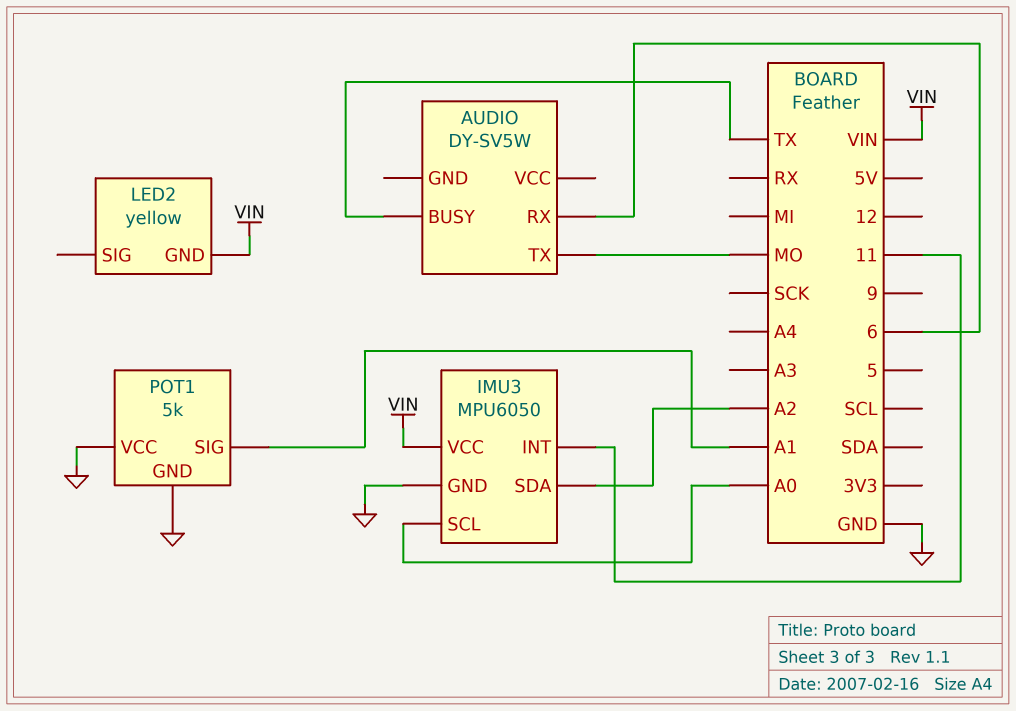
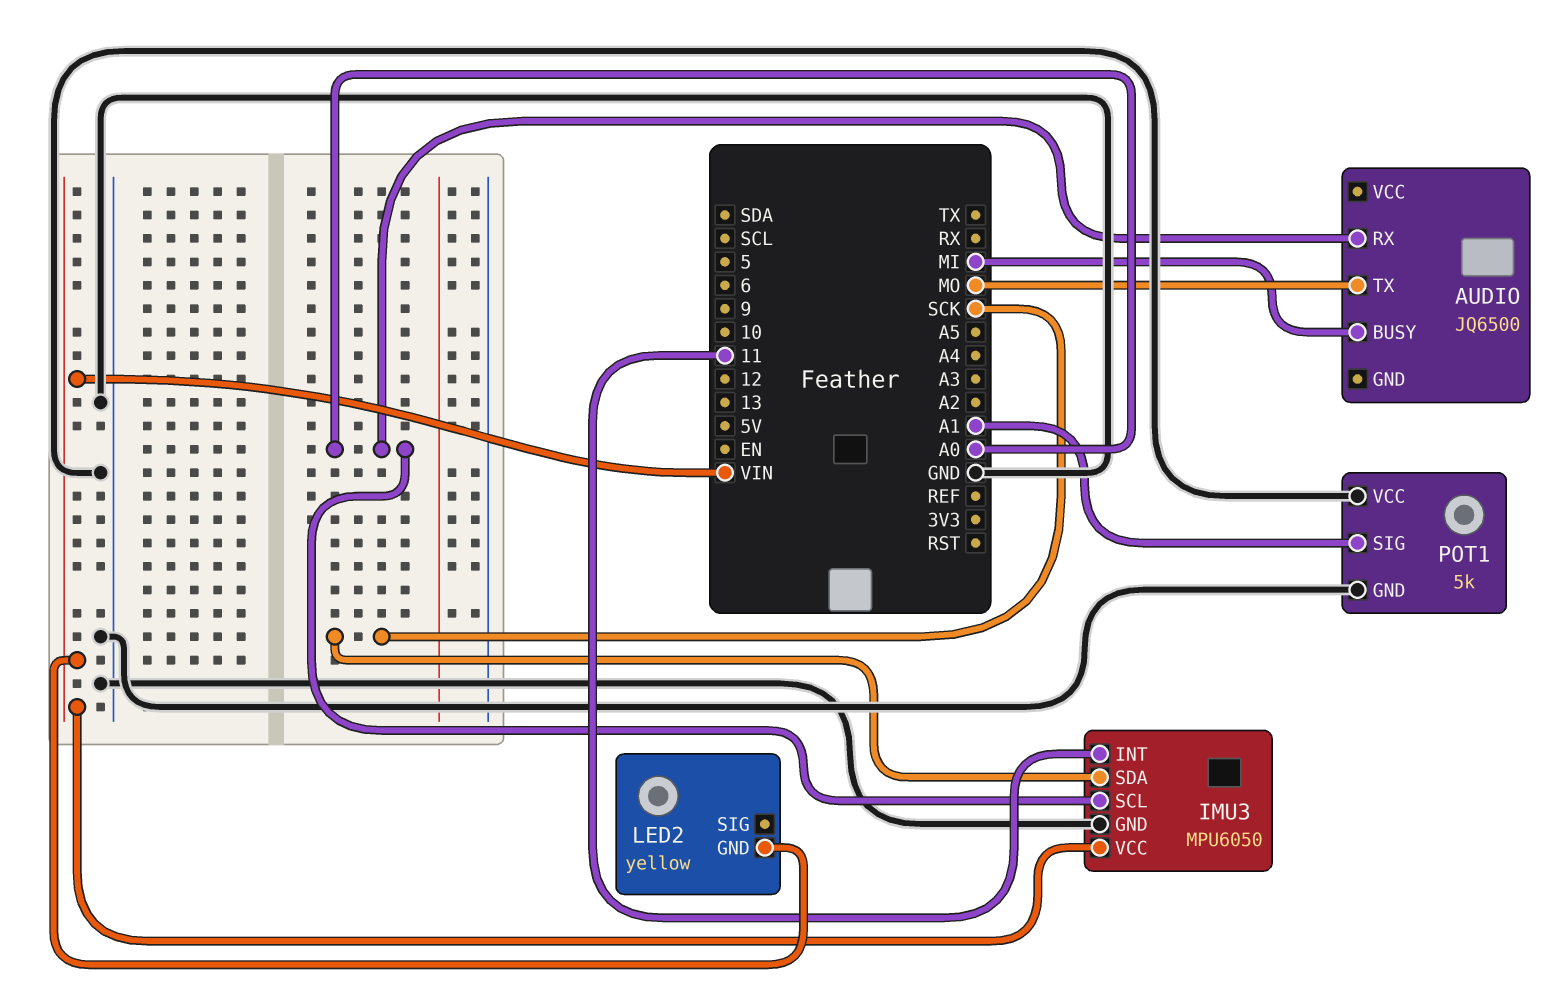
AUDIO: DY-SV5W -> JQ6500
AUDIO pin BUSY: TX -> MI
AUDIO pin RX: 6 -> A0
IMU3 pin SDA: A2 -> SCK

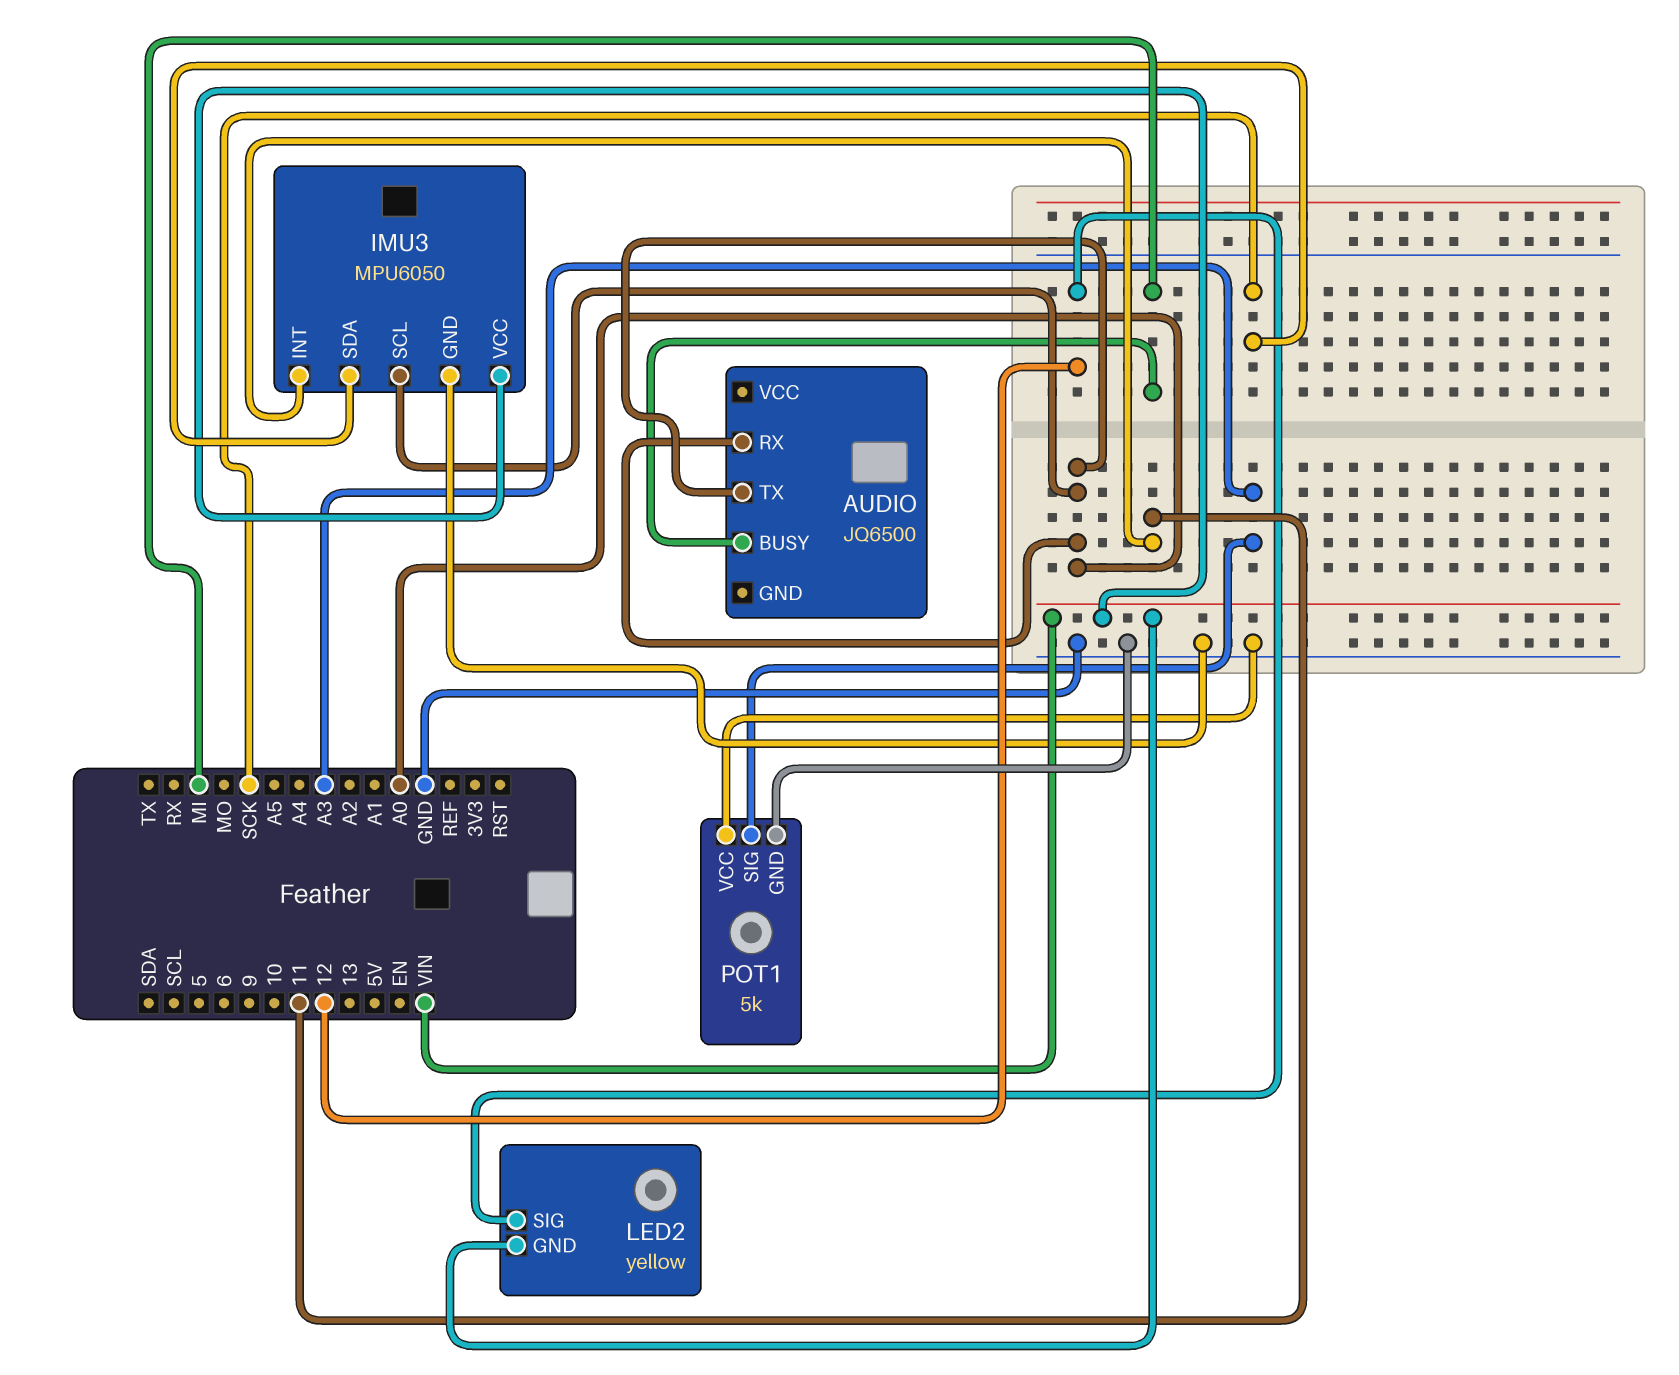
AUDIO pin TX: MO -> A0
LED2 pin SIG: none -> 12
POT1 pin SIG: A1 -> A3

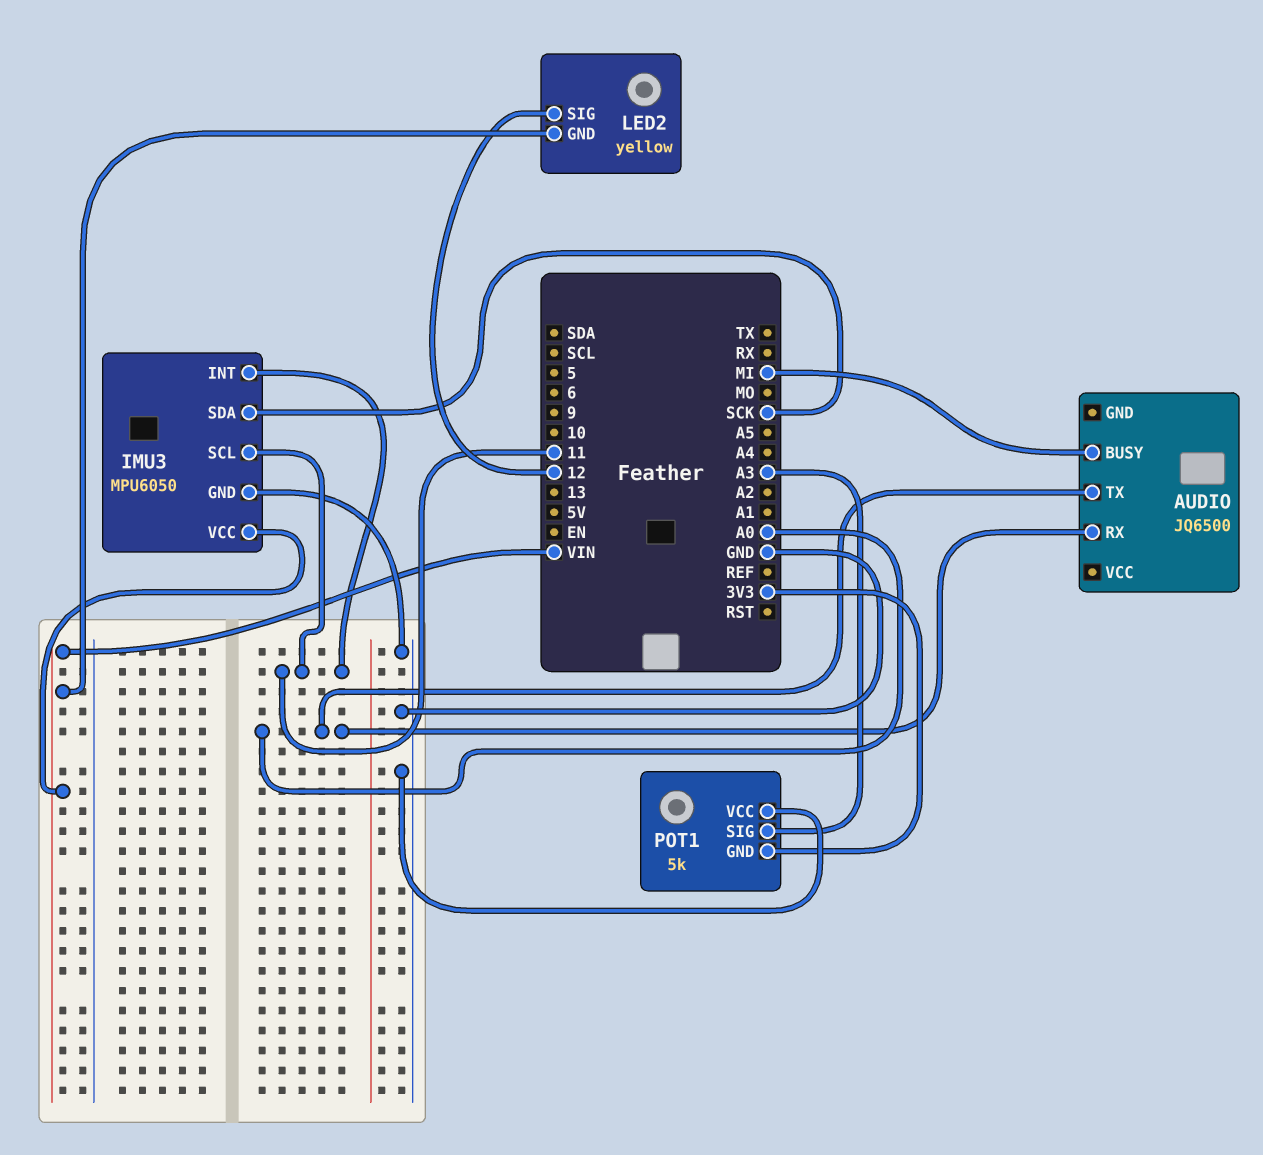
IMU3 pin SCL: A0 -> 11
POT1 pin GND: GND -> 3V3

